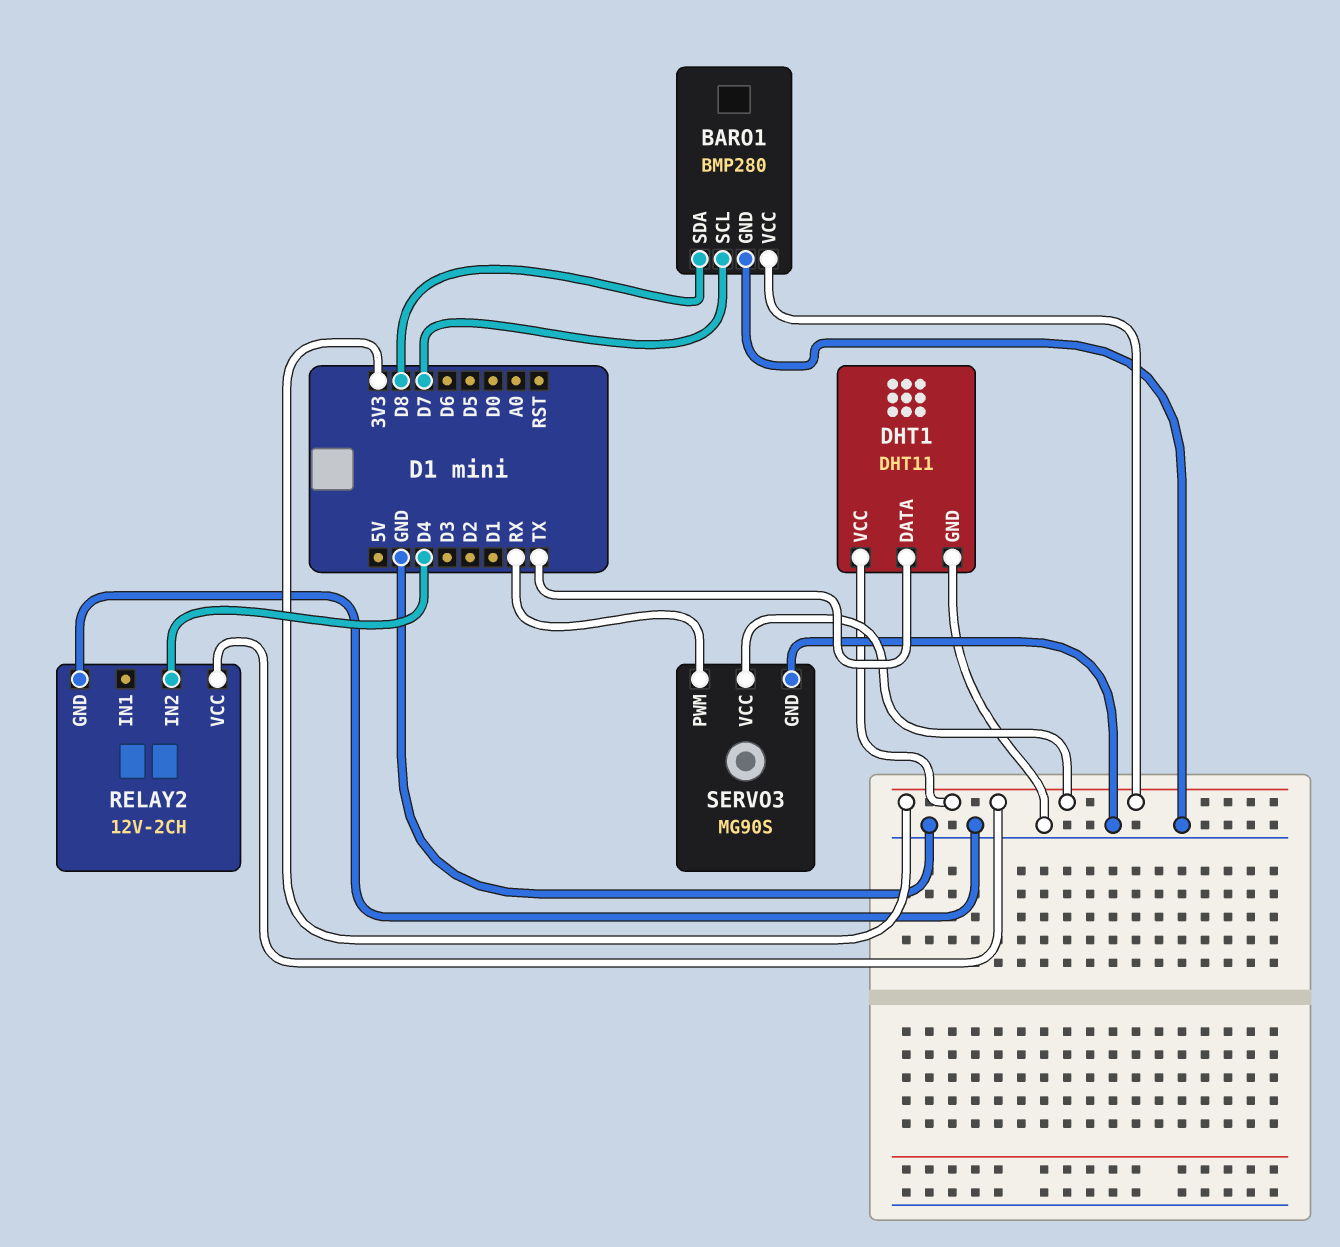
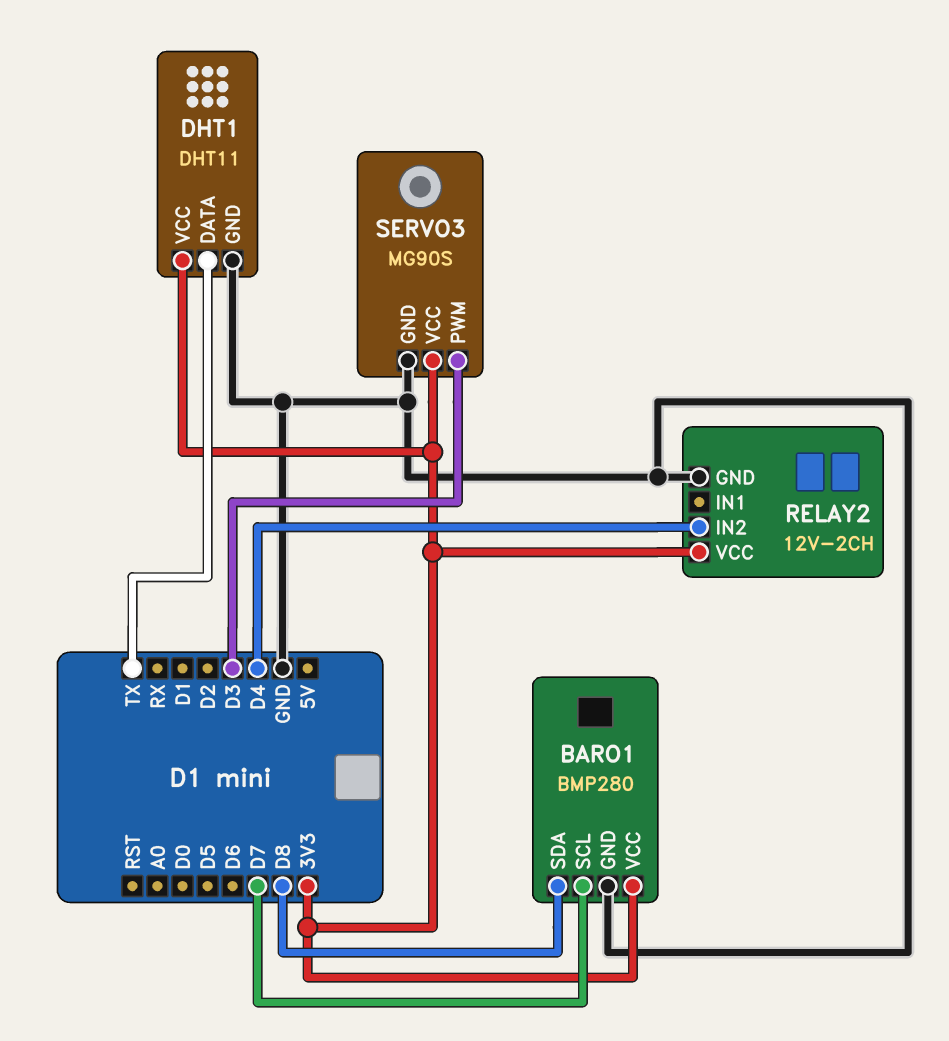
SERVO3 pin PWM: RX -> D3

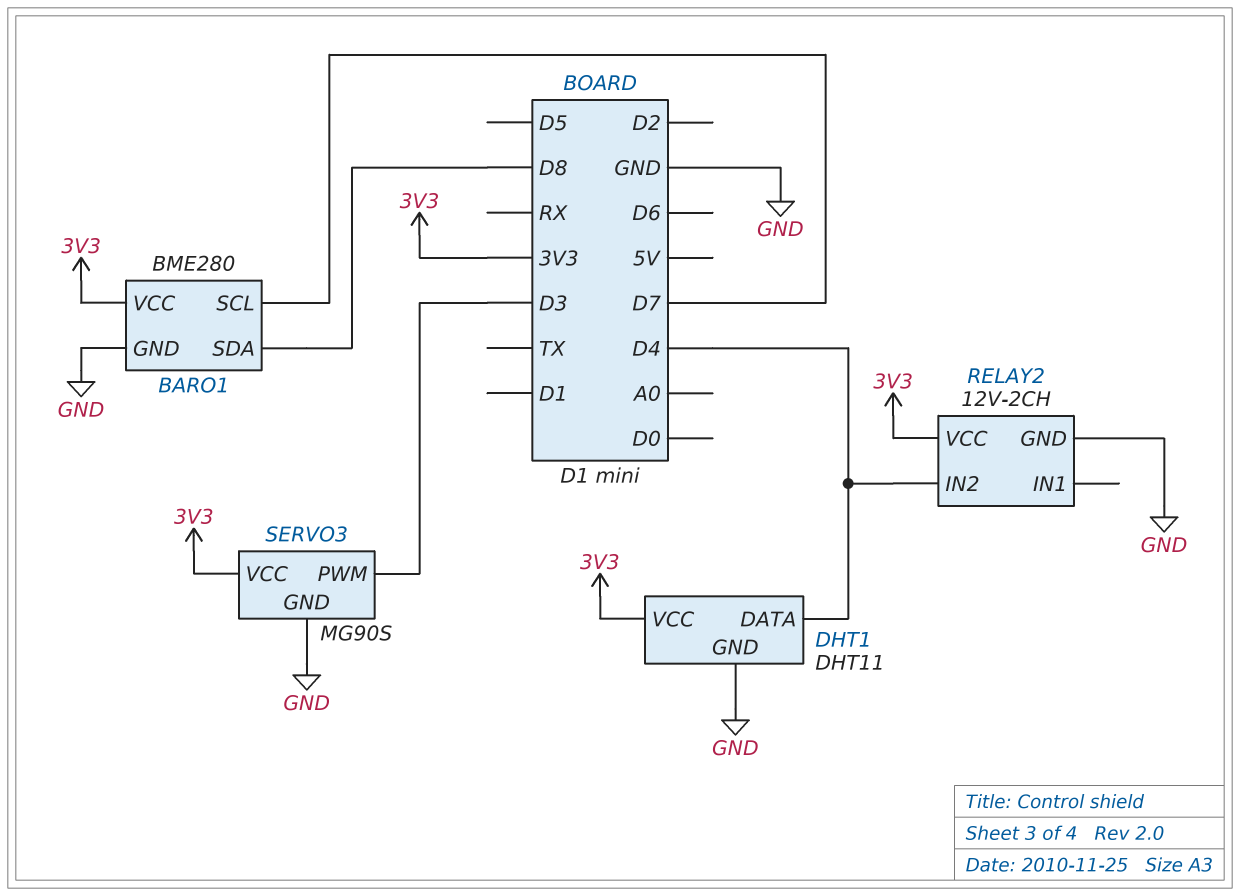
BARO1: BMP280 -> BME280
DHT1 pin DATA: TX -> D4

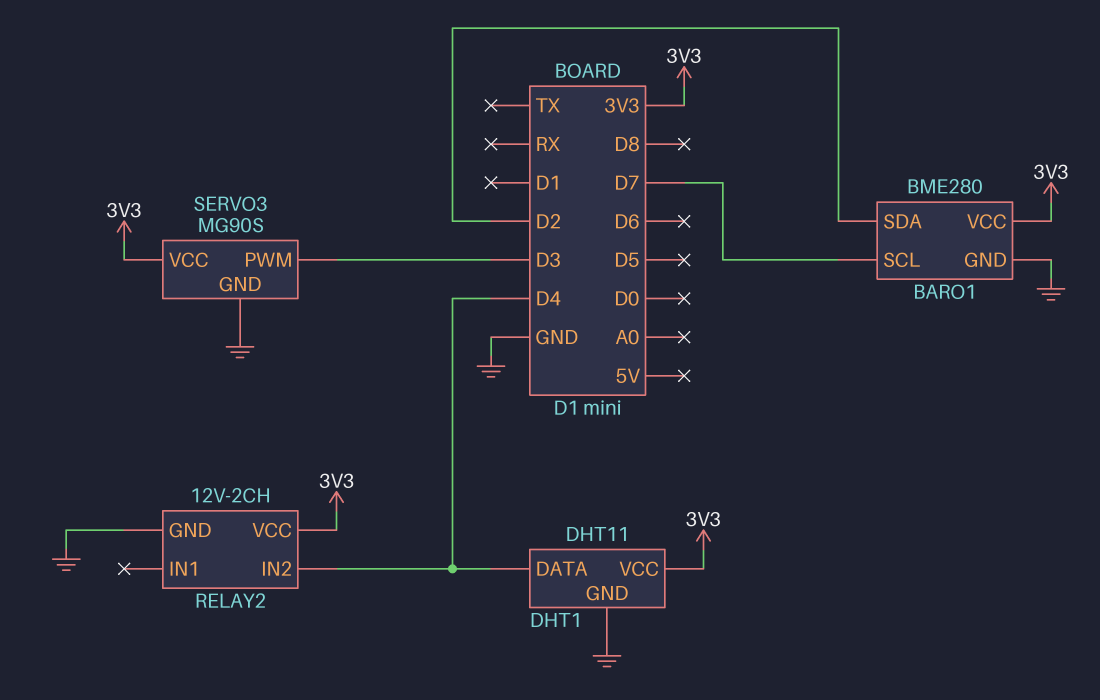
BARO1 pin SDA: D8 -> D2

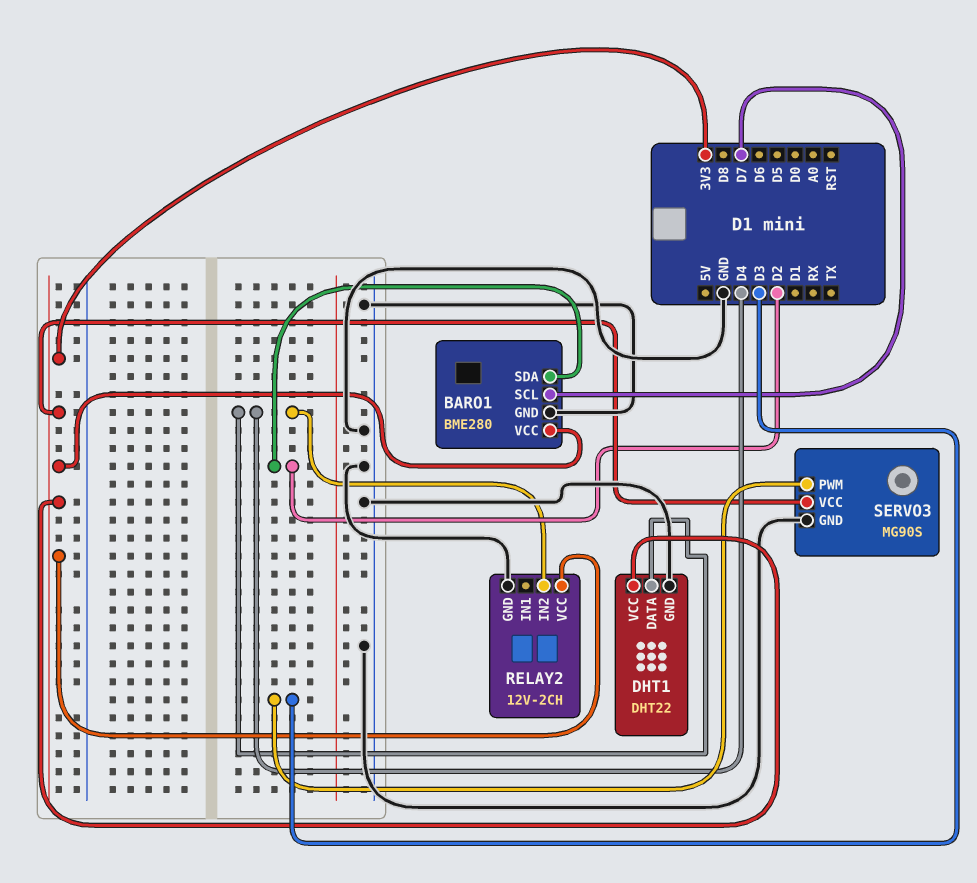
DHT1: DHT11 -> DHT22

